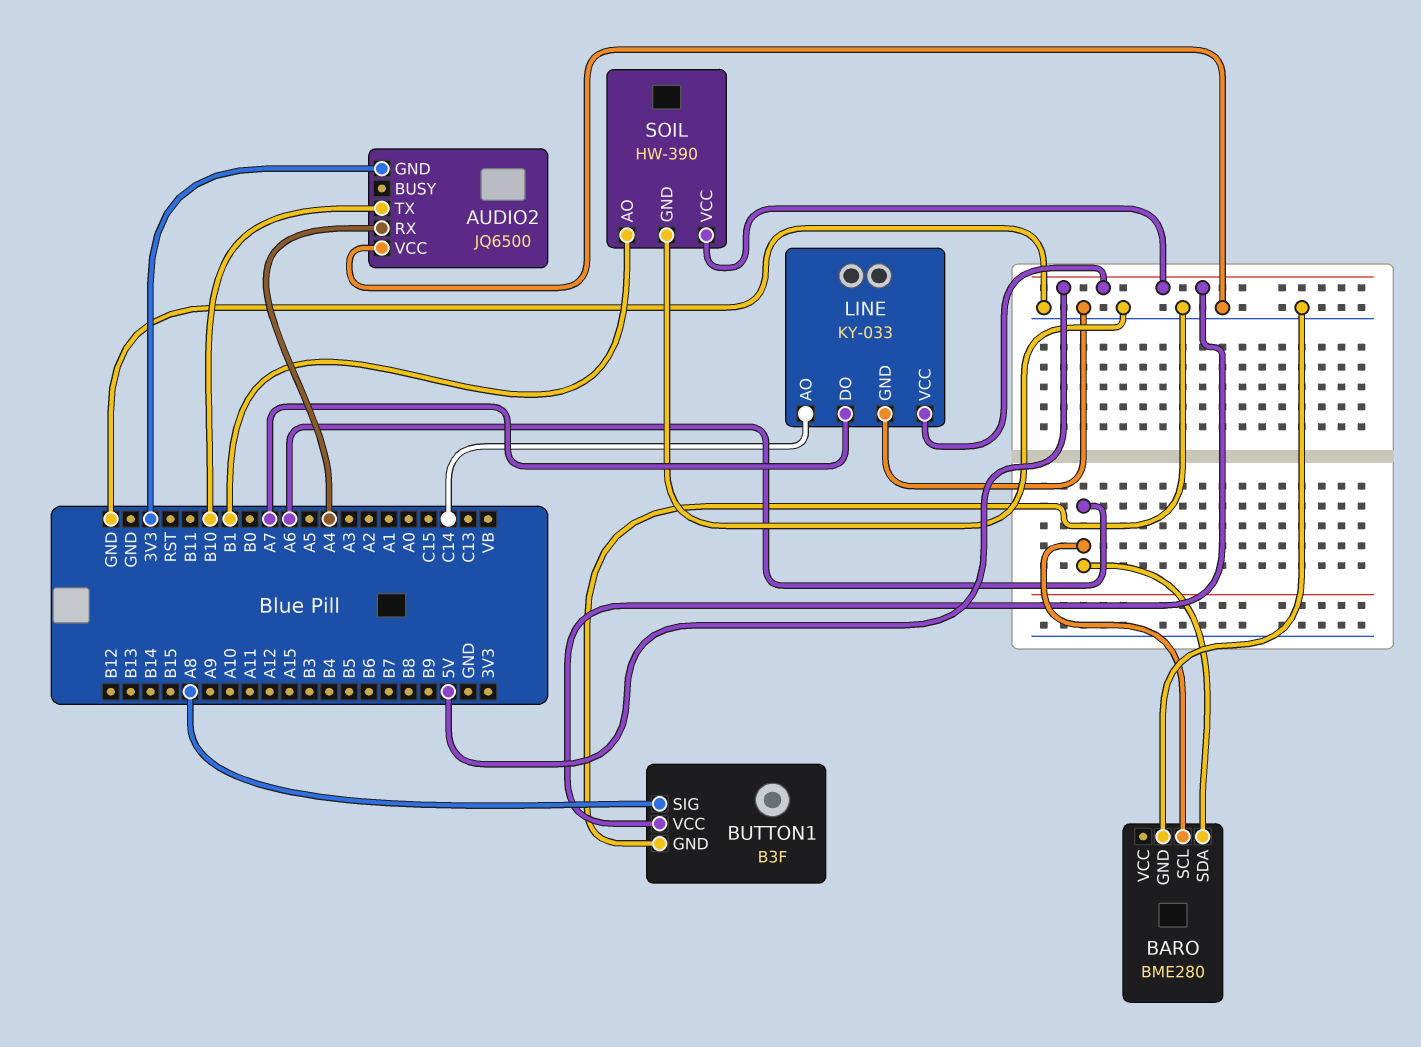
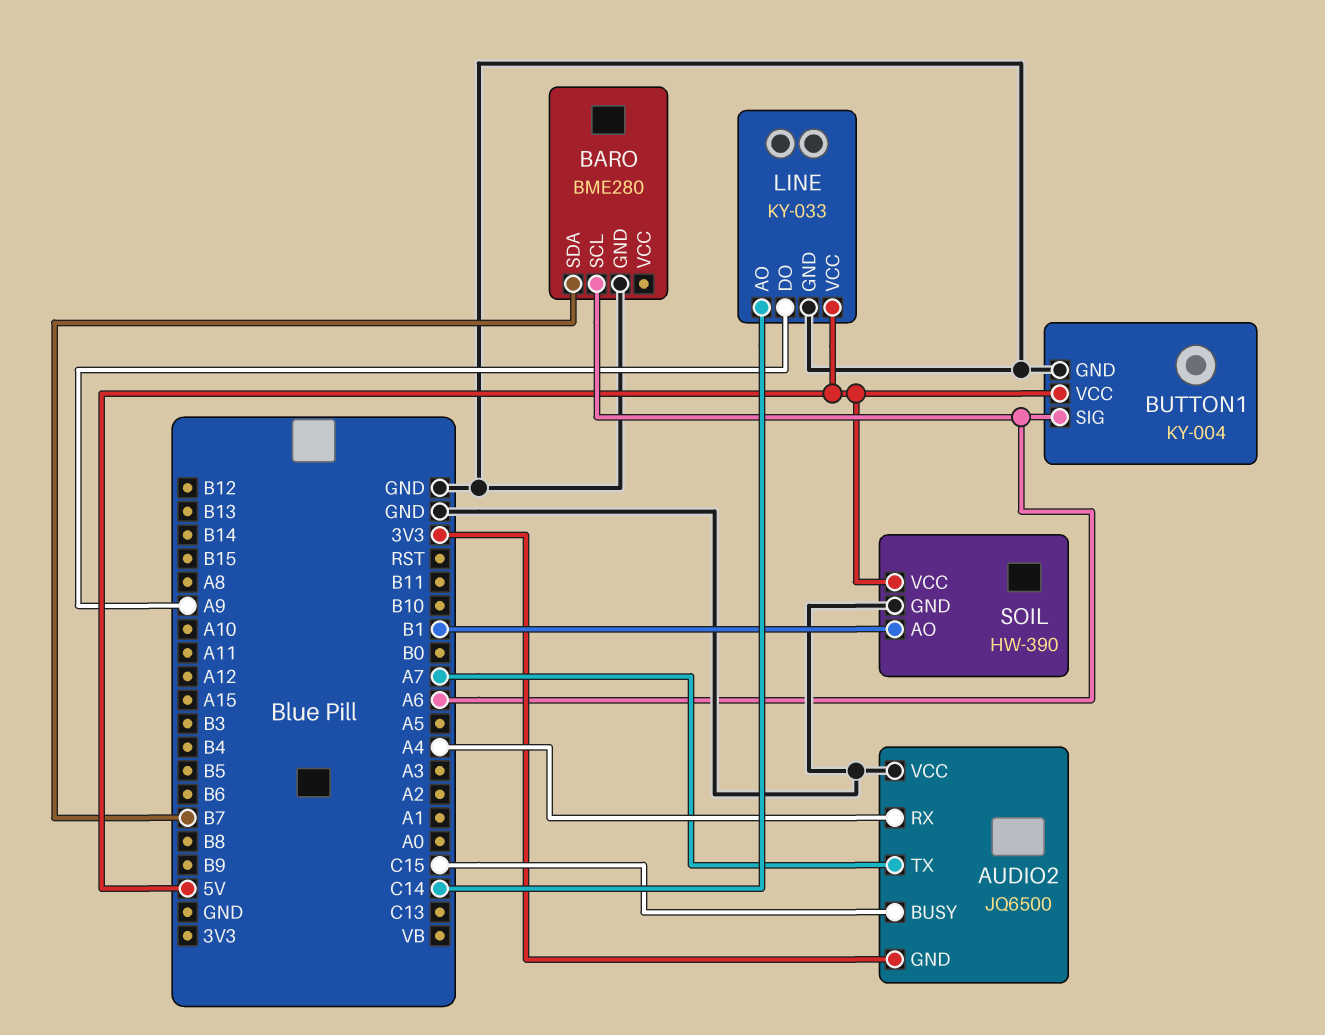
AUDIO2 pin BUSY: none -> C15
AUDIO2 pin TX: B10 -> A7
BARO pin SDA: A6 -> B7
BUTTON1: B3F -> KY-004
BUTTON1 pin SIG: A8 -> A6
LINE pin DO: A7 -> A9

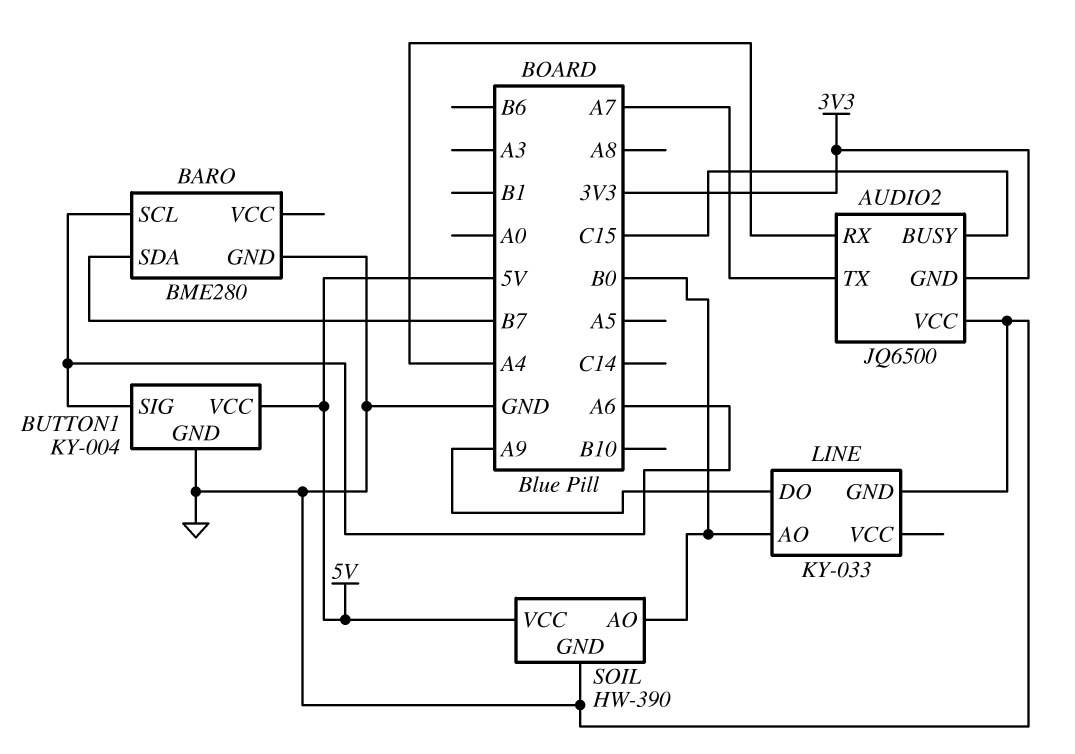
LINE pin AO: C14 -> B0
LINE pin VCC: 5V -> none
SOIL pin AO: B1 -> B0

